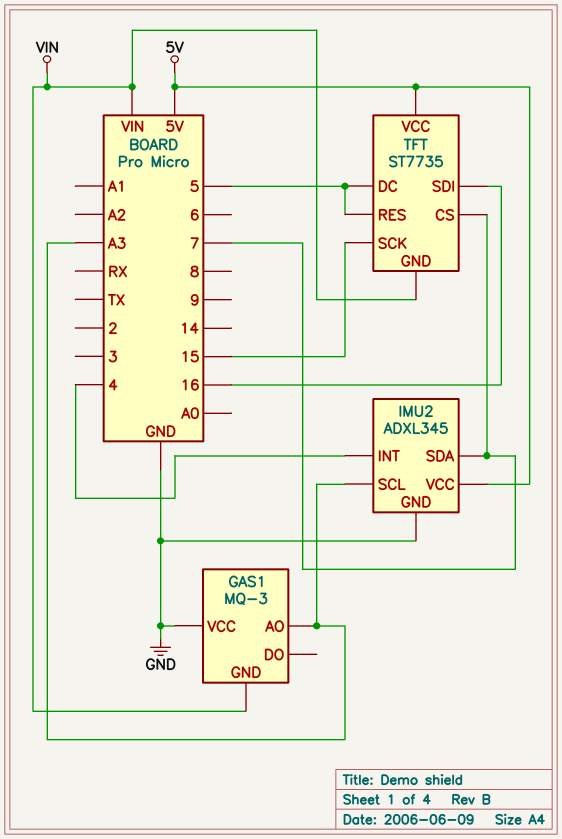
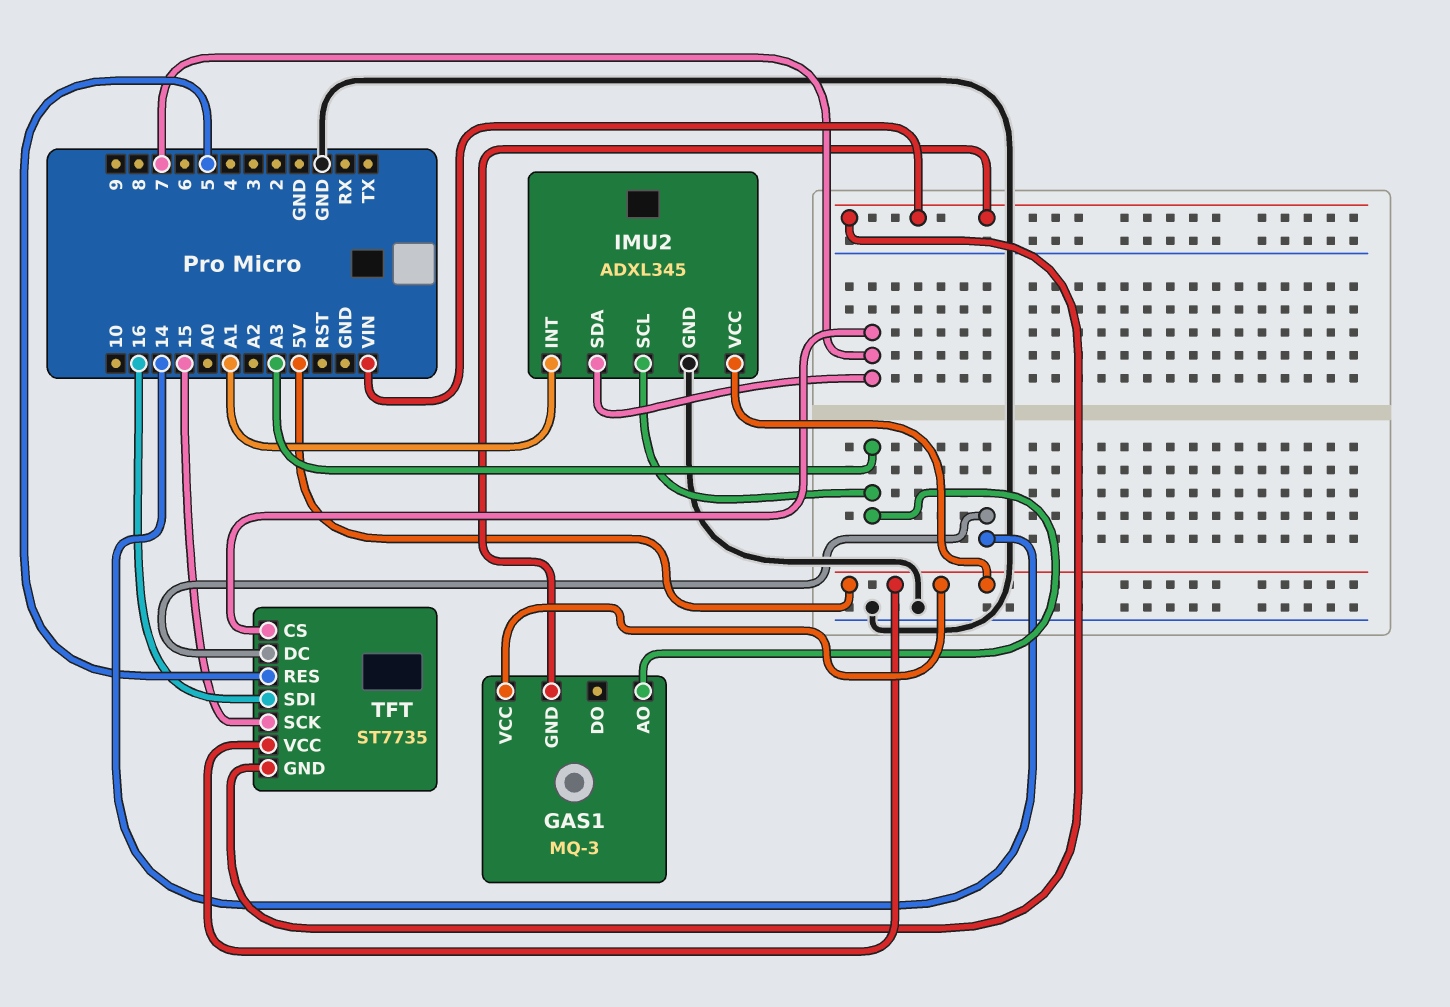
GAS1 pin VCC: GND -> 5V
IMU2 pin INT: 4 -> A1
TFT pin DC: 5 -> 14

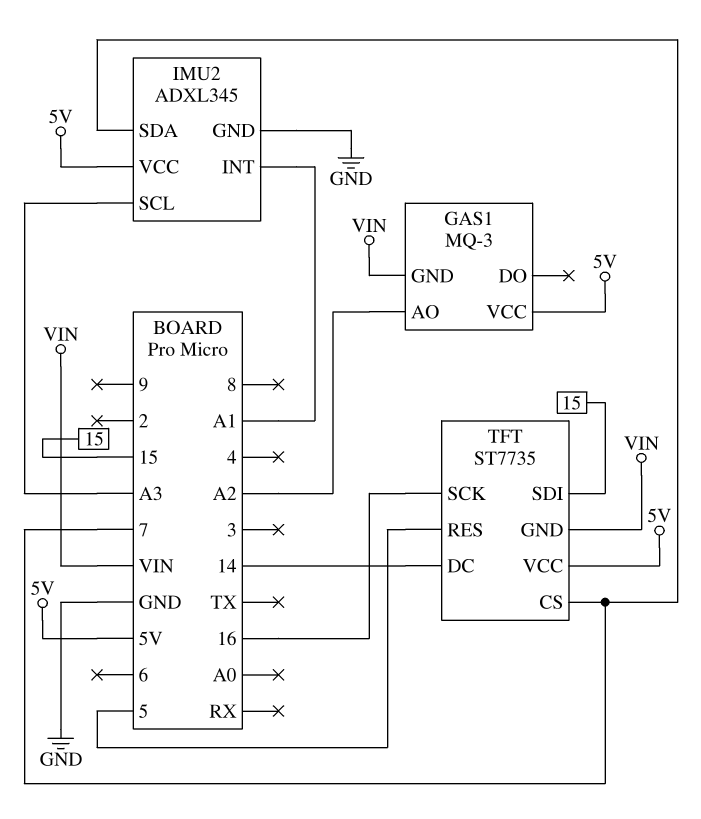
GAS1 pin AO: A3 -> A2
TFT pin SCK: 15 -> 16
TFT pin SDI: 16 -> 15

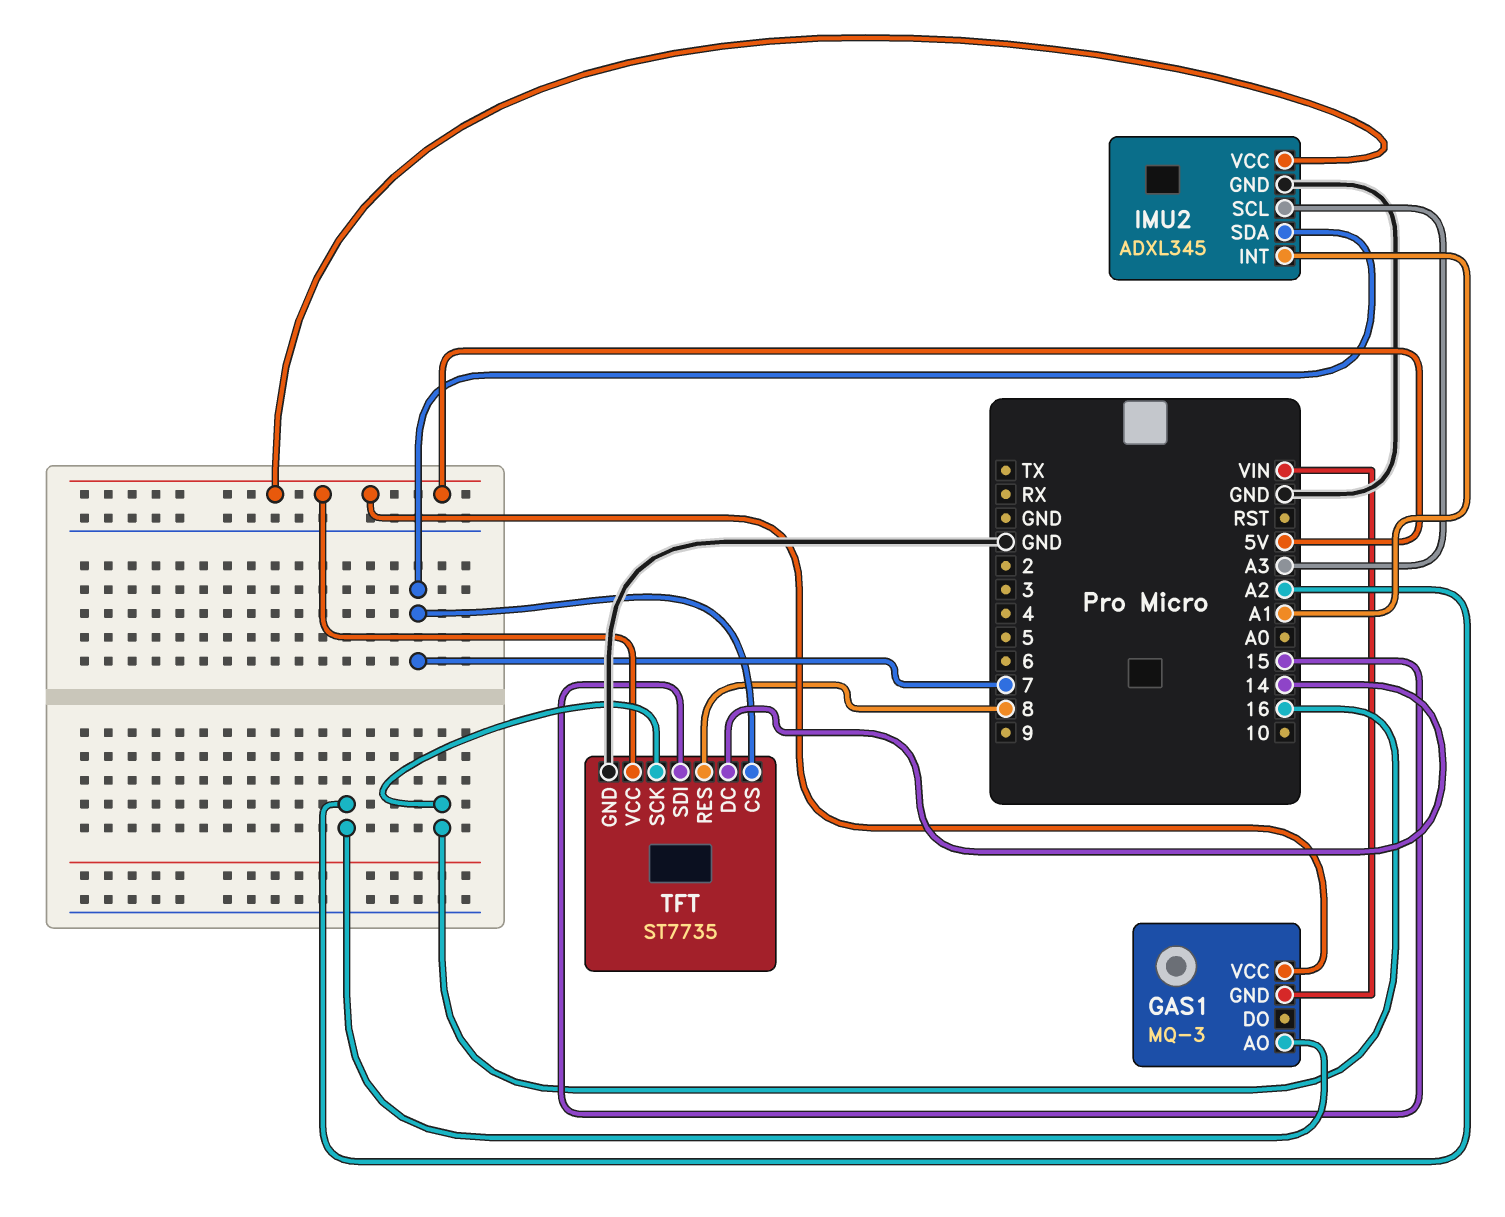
TFT pin GND: VIN -> GND
TFT pin RES: 5 -> 8

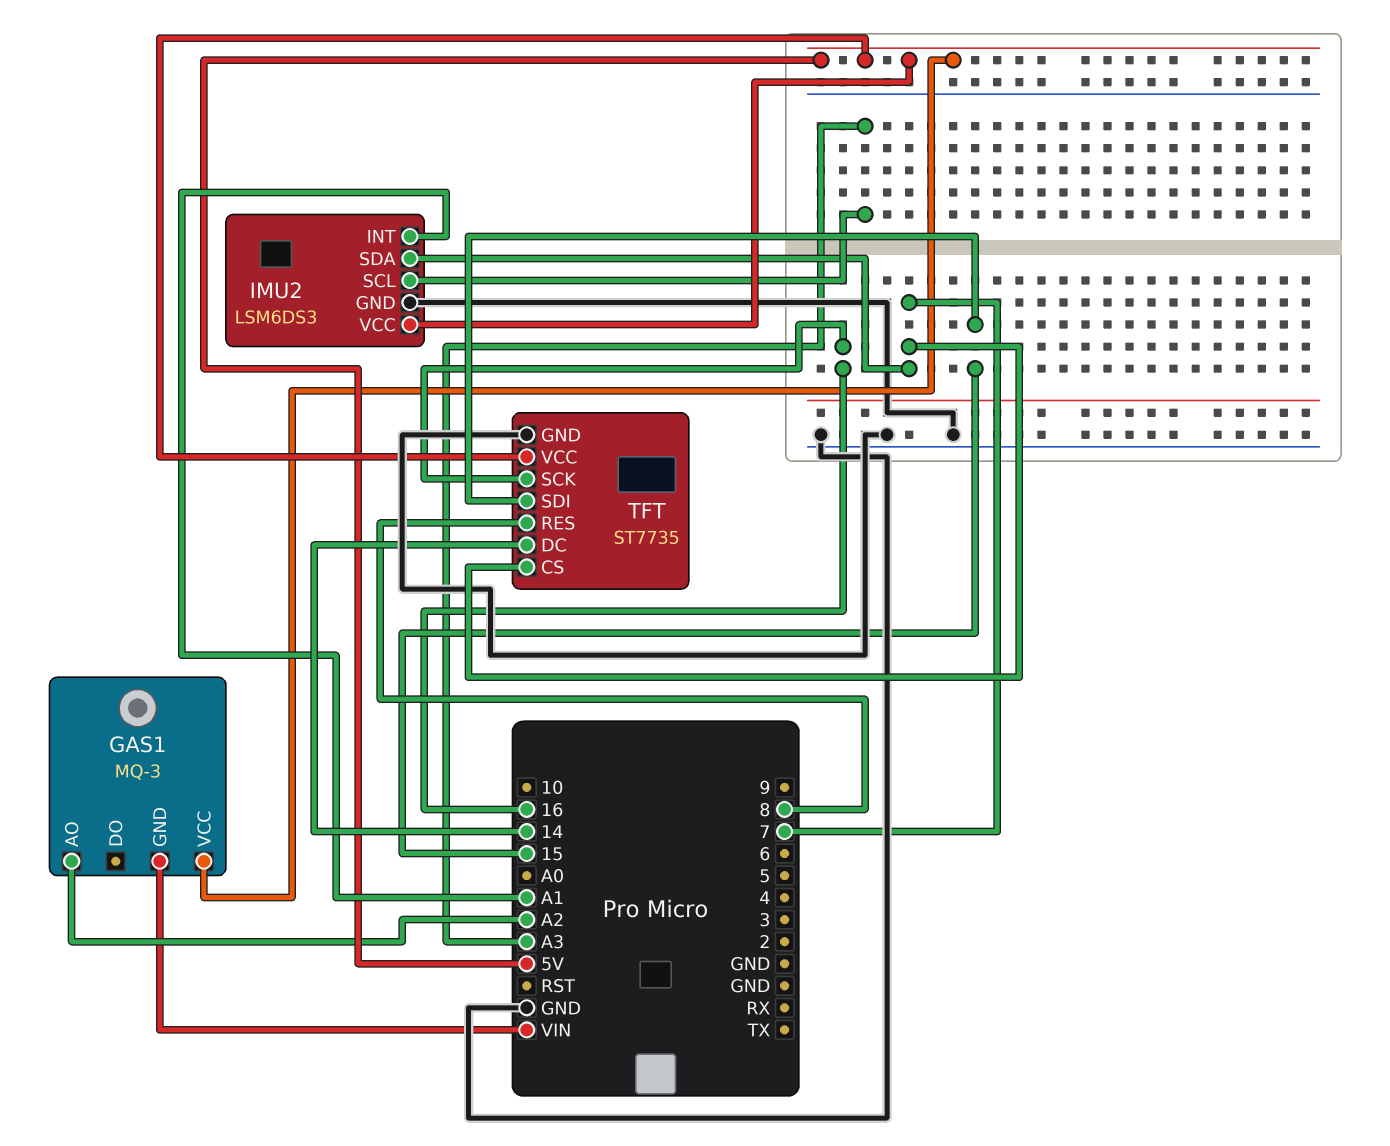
IMU2: ADXL345 -> LSM6DS3

